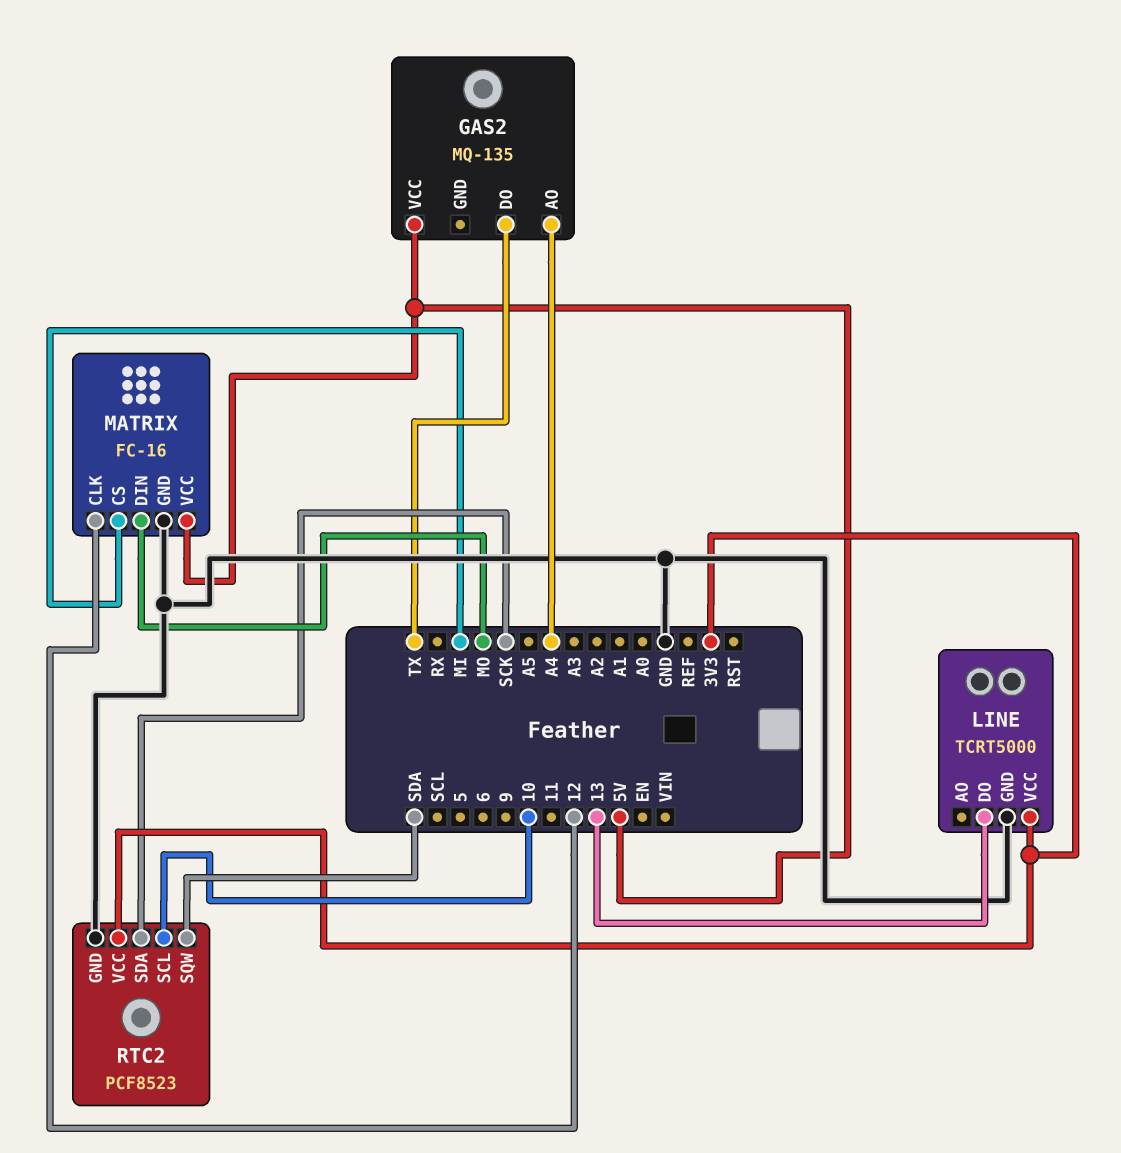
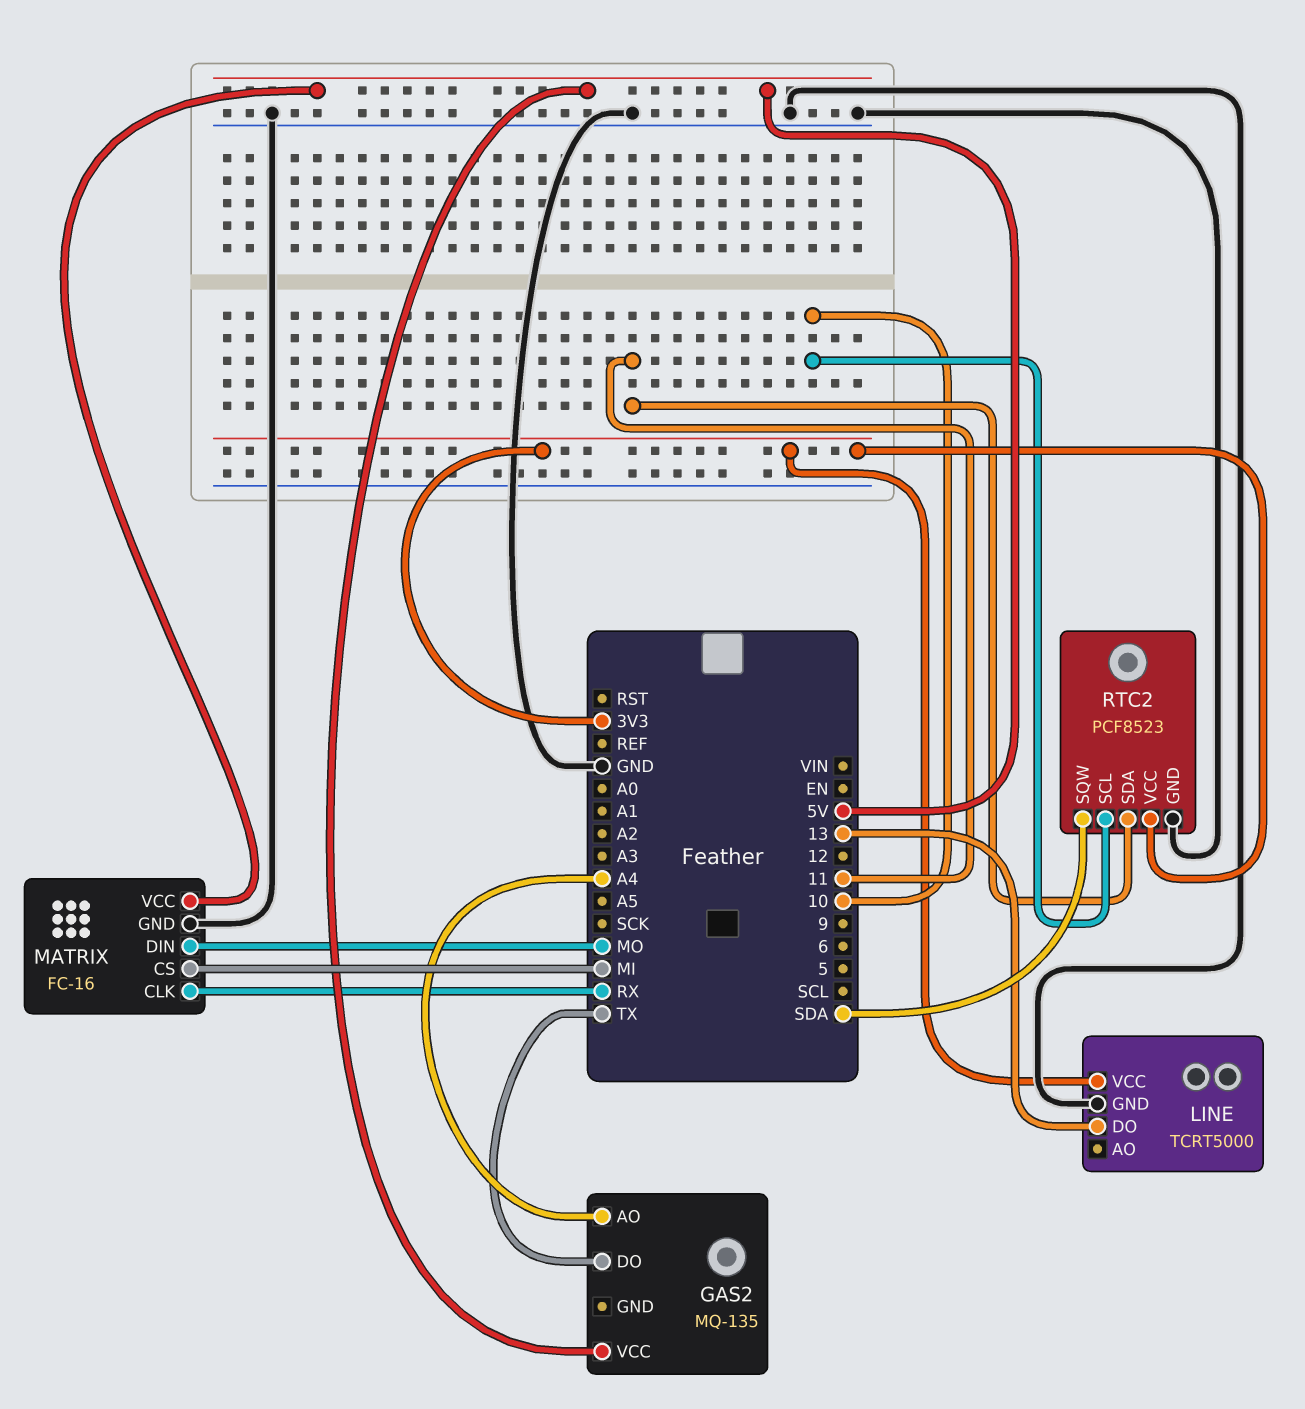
MATRIX pin CLK: 12 -> RX
RTC2 pin SDA: SCK -> 11

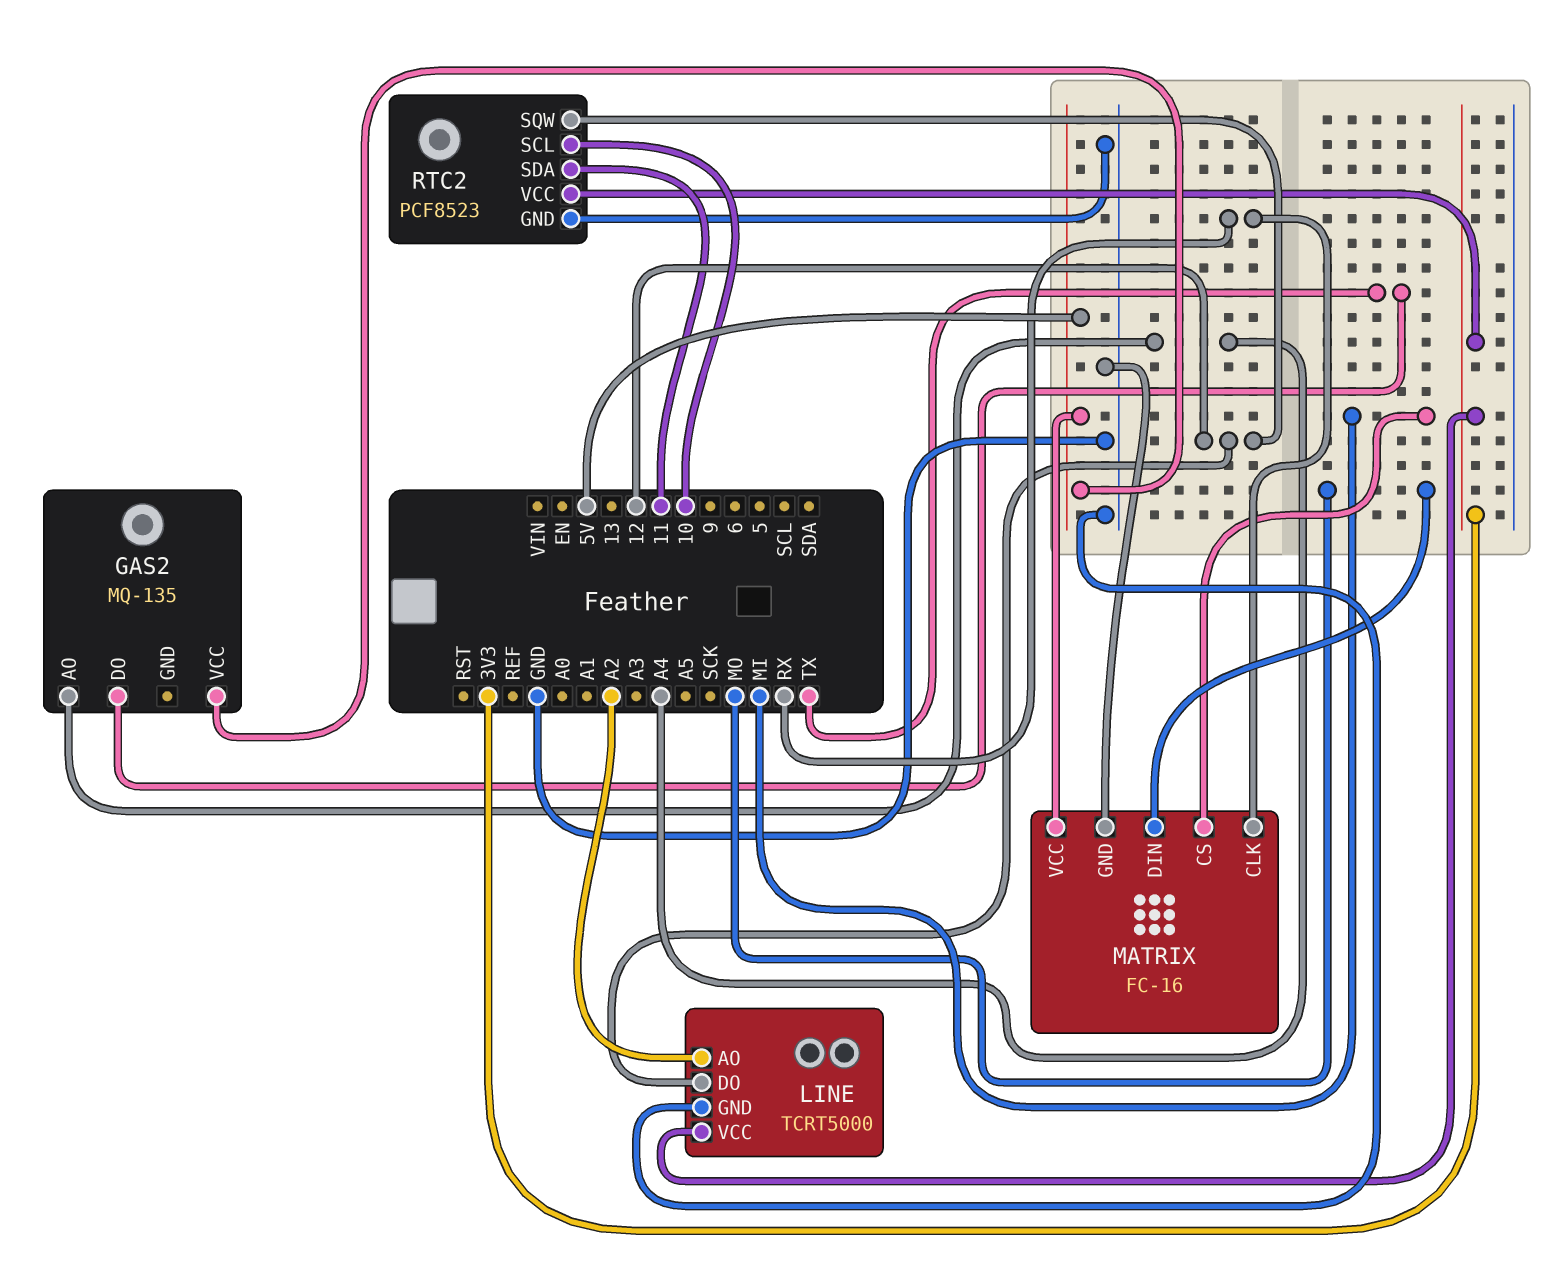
LINE pin AO: none -> A2
LINE pin DO: 13 -> 12
RTC2 pin SQW: SDA -> 12

